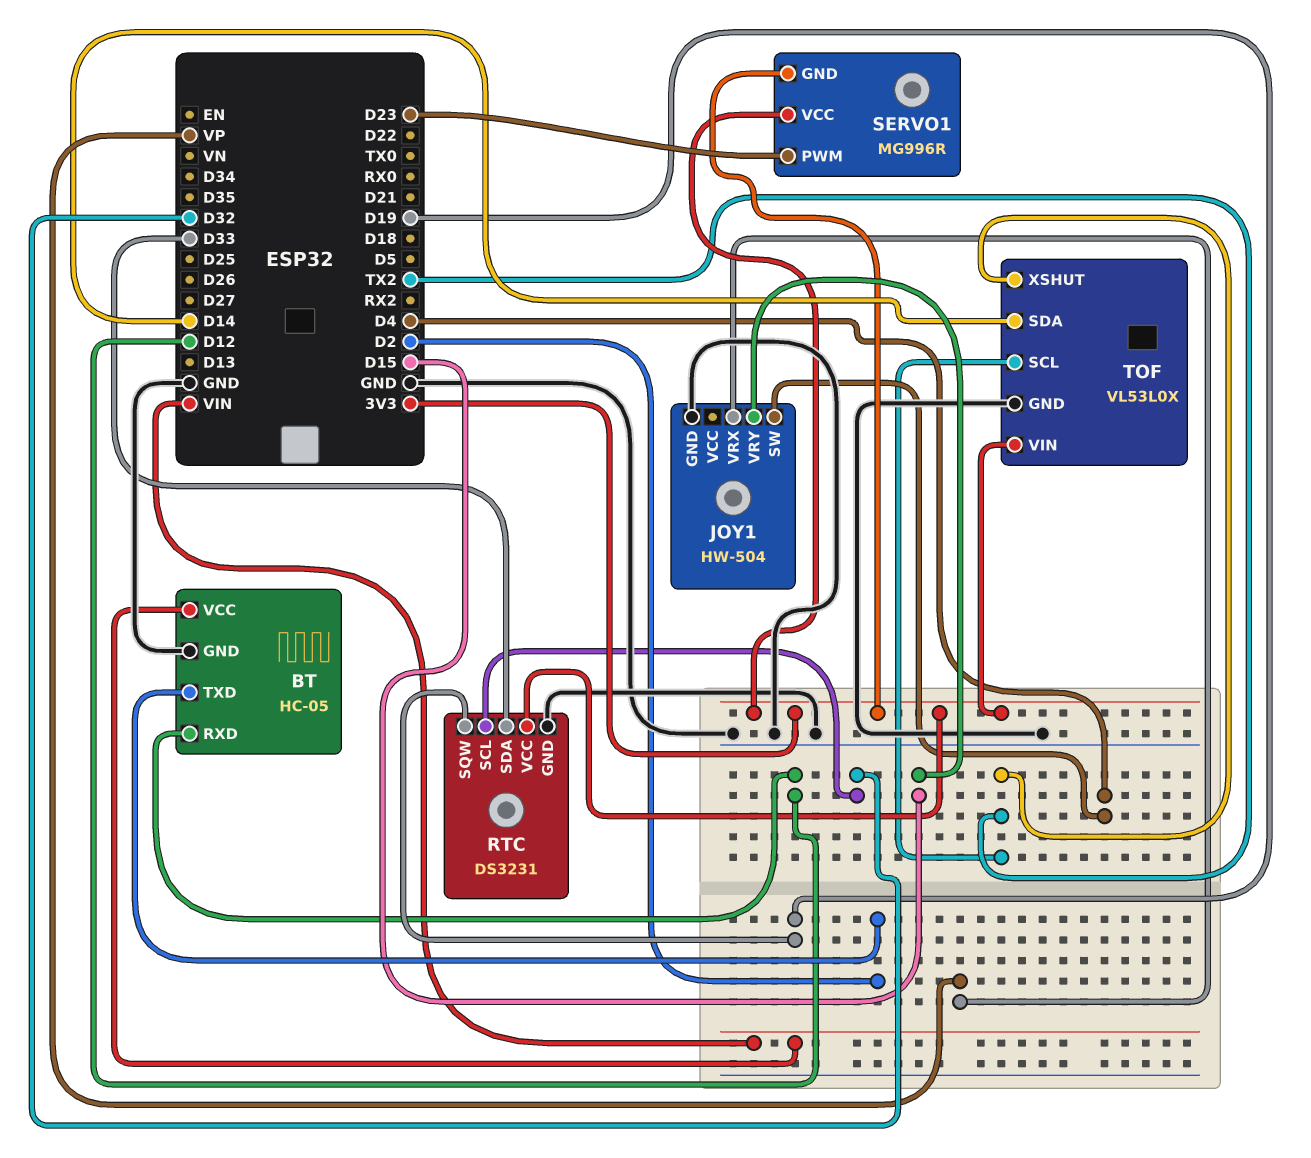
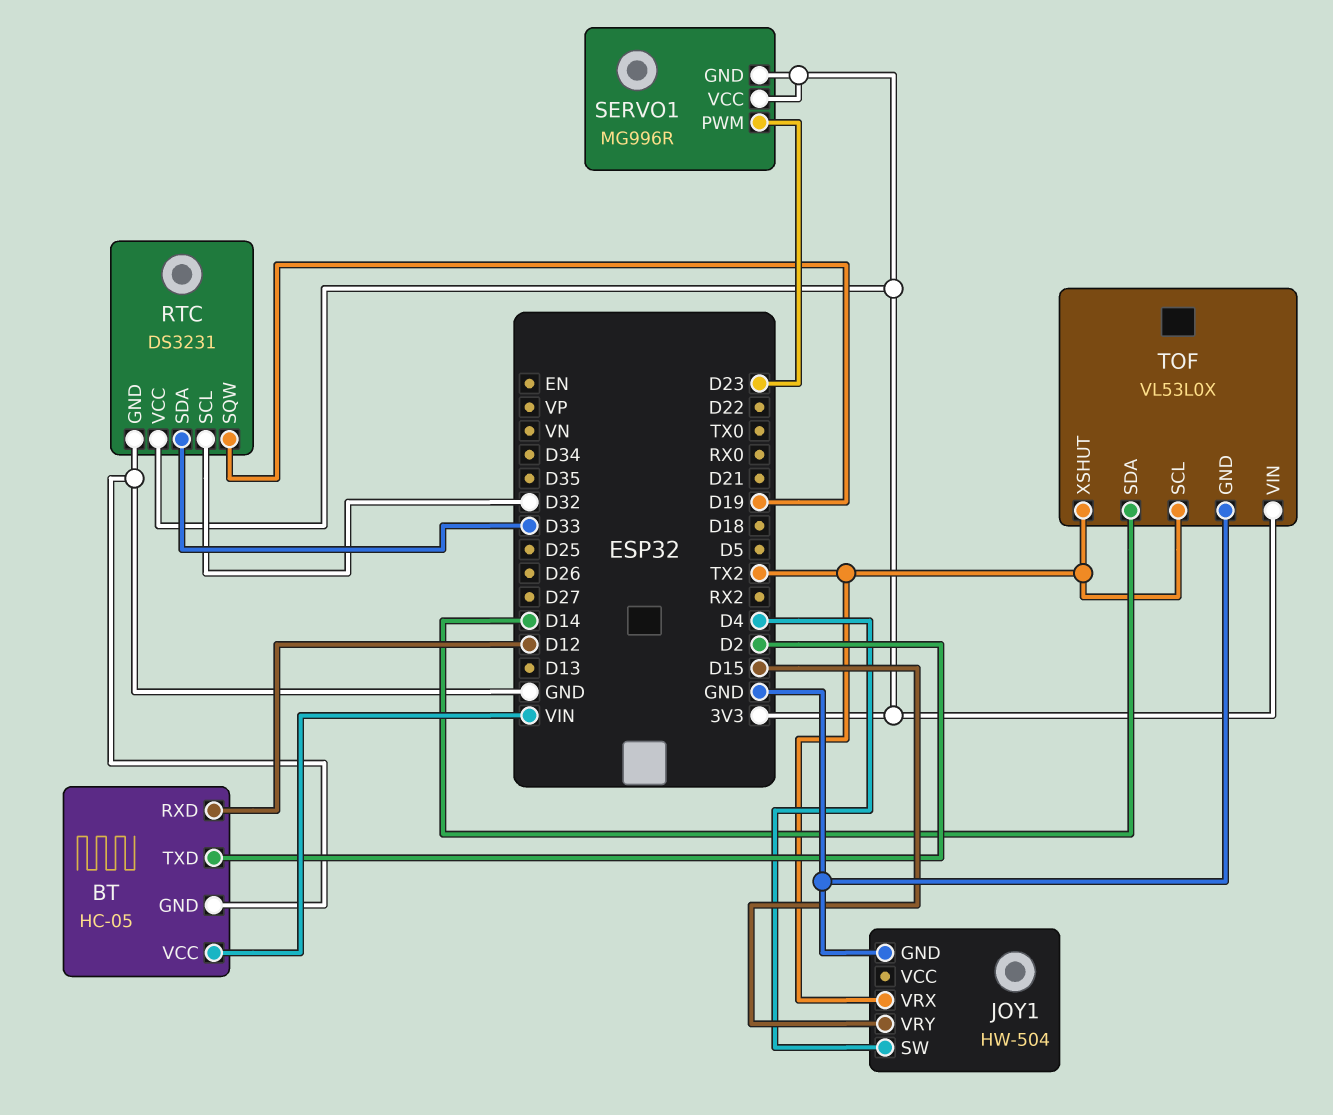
JOY1 pin VRX: VP -> TX2

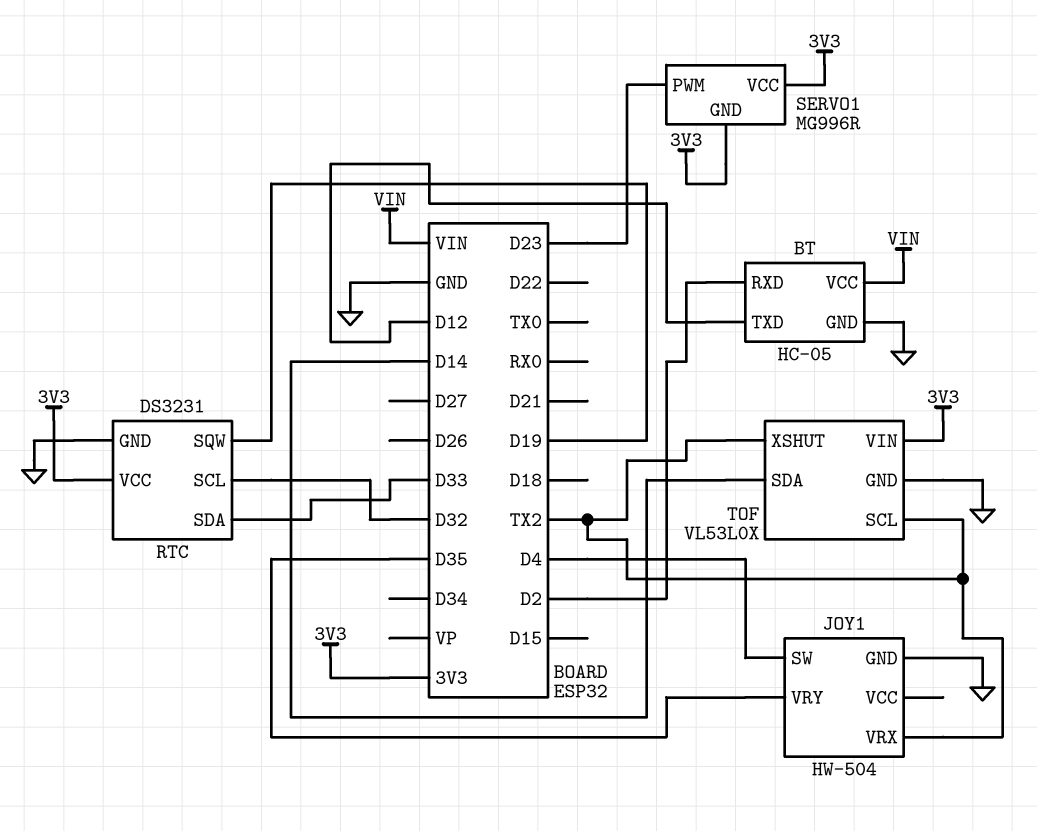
BT pin RXD: D12 -> D2
BT pin TXD: D2 -> D12
JOY1 pin VRY: D15 -> D35

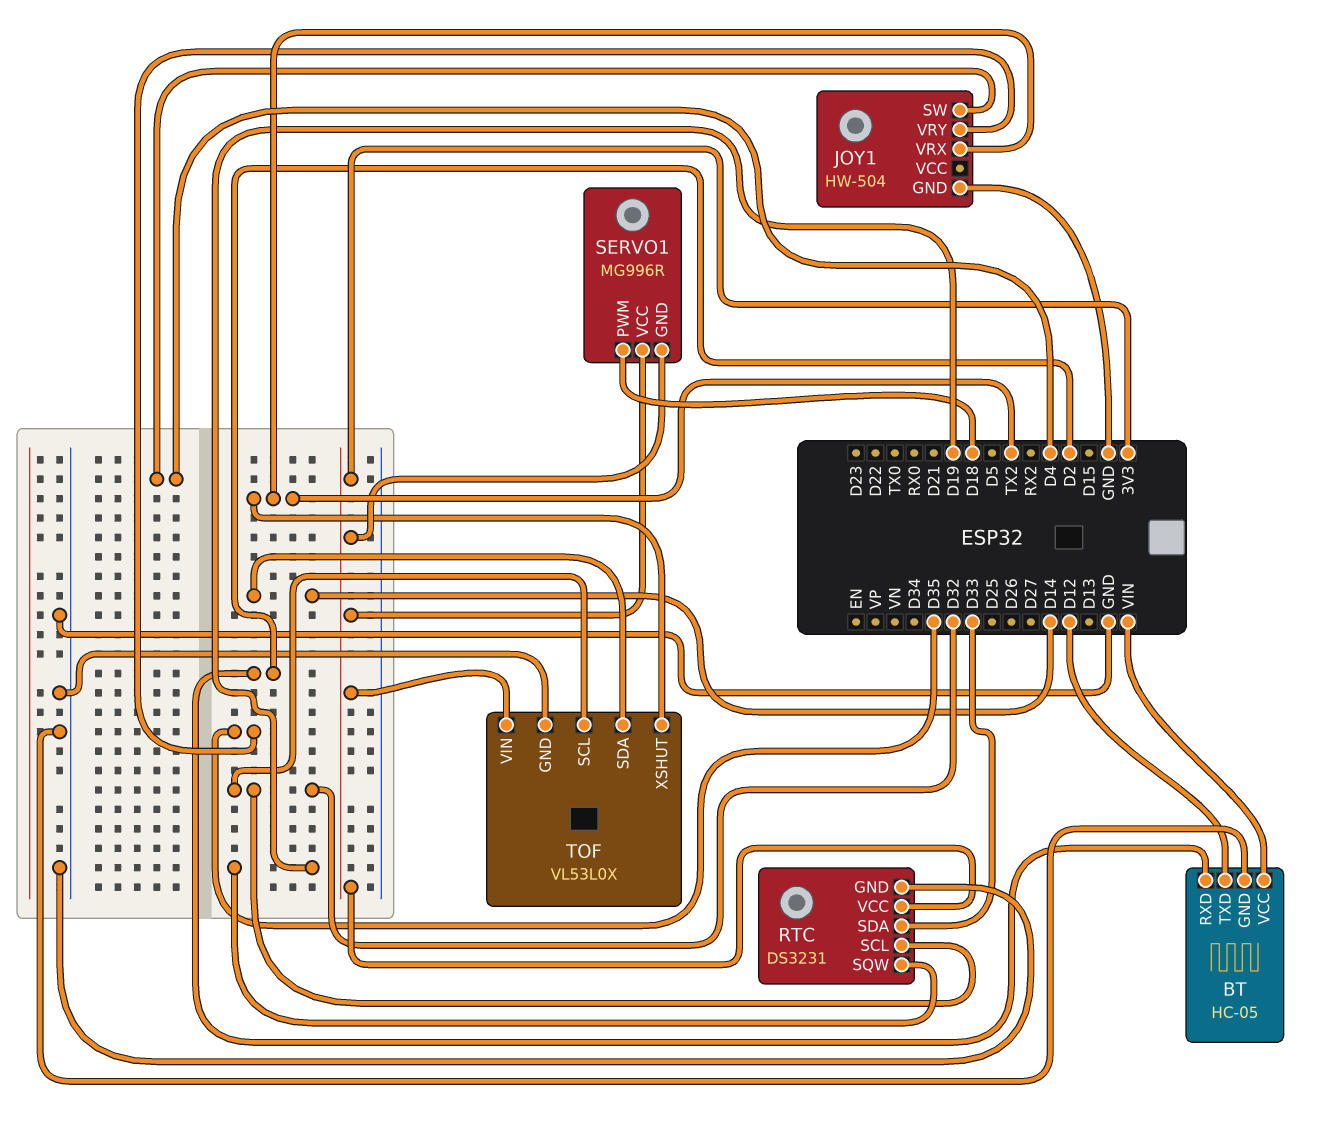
SERVO1 pin PWM: D23 -> D18
TOF pin SCL: TX2 -> D32

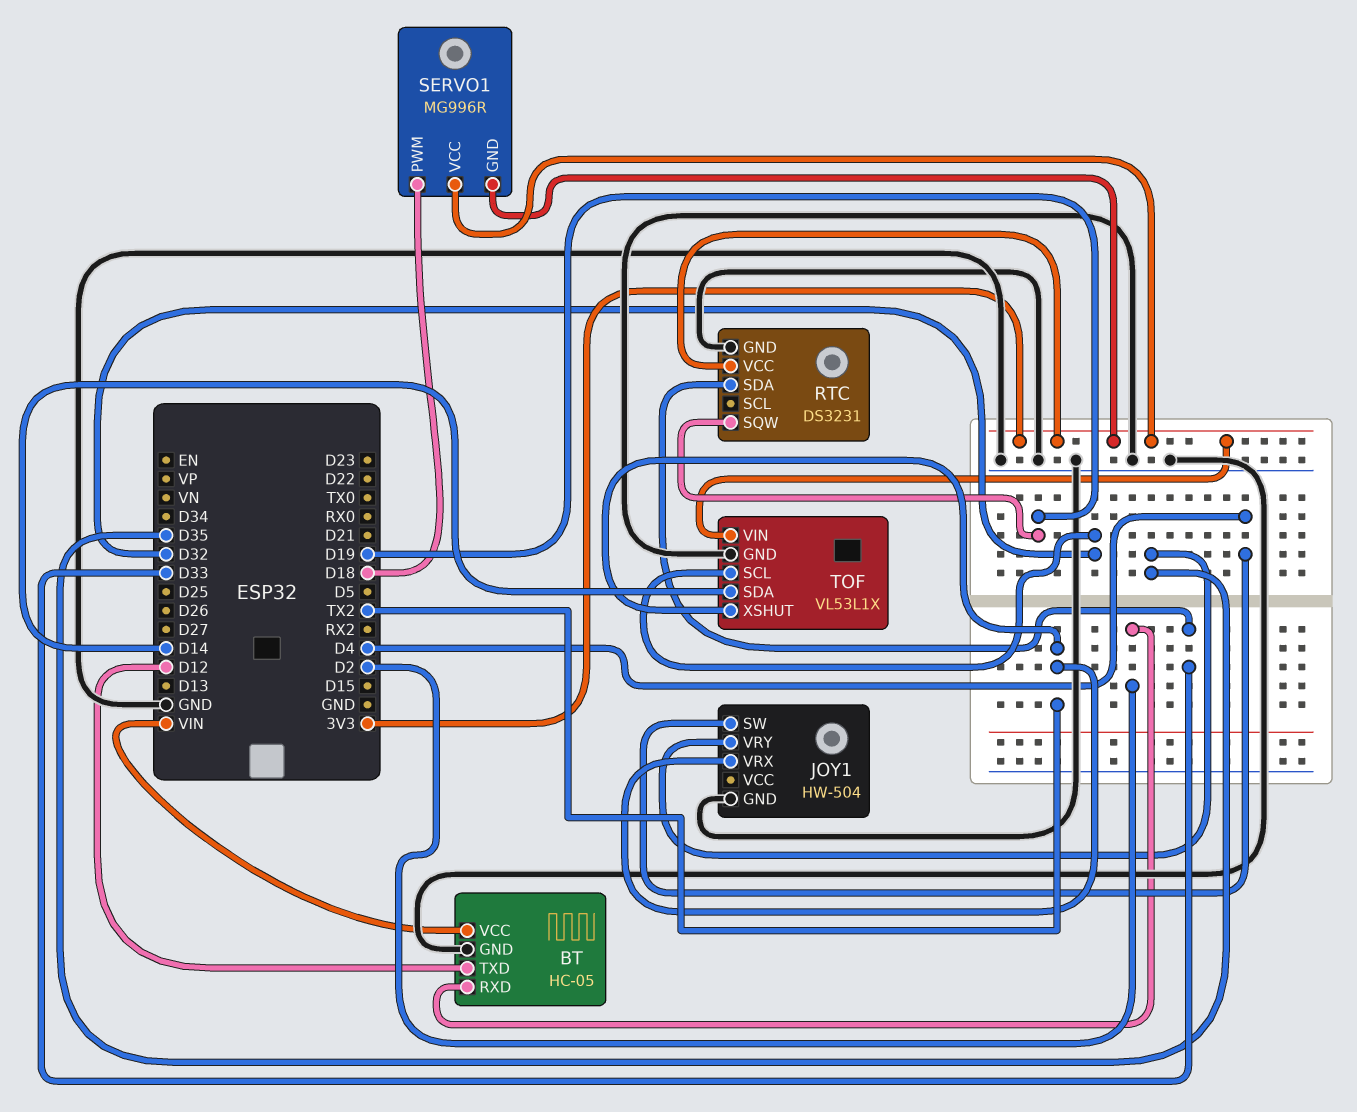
RTC pin SCL: D32 -> none
TOF: VL53L0X -> VL53L1X

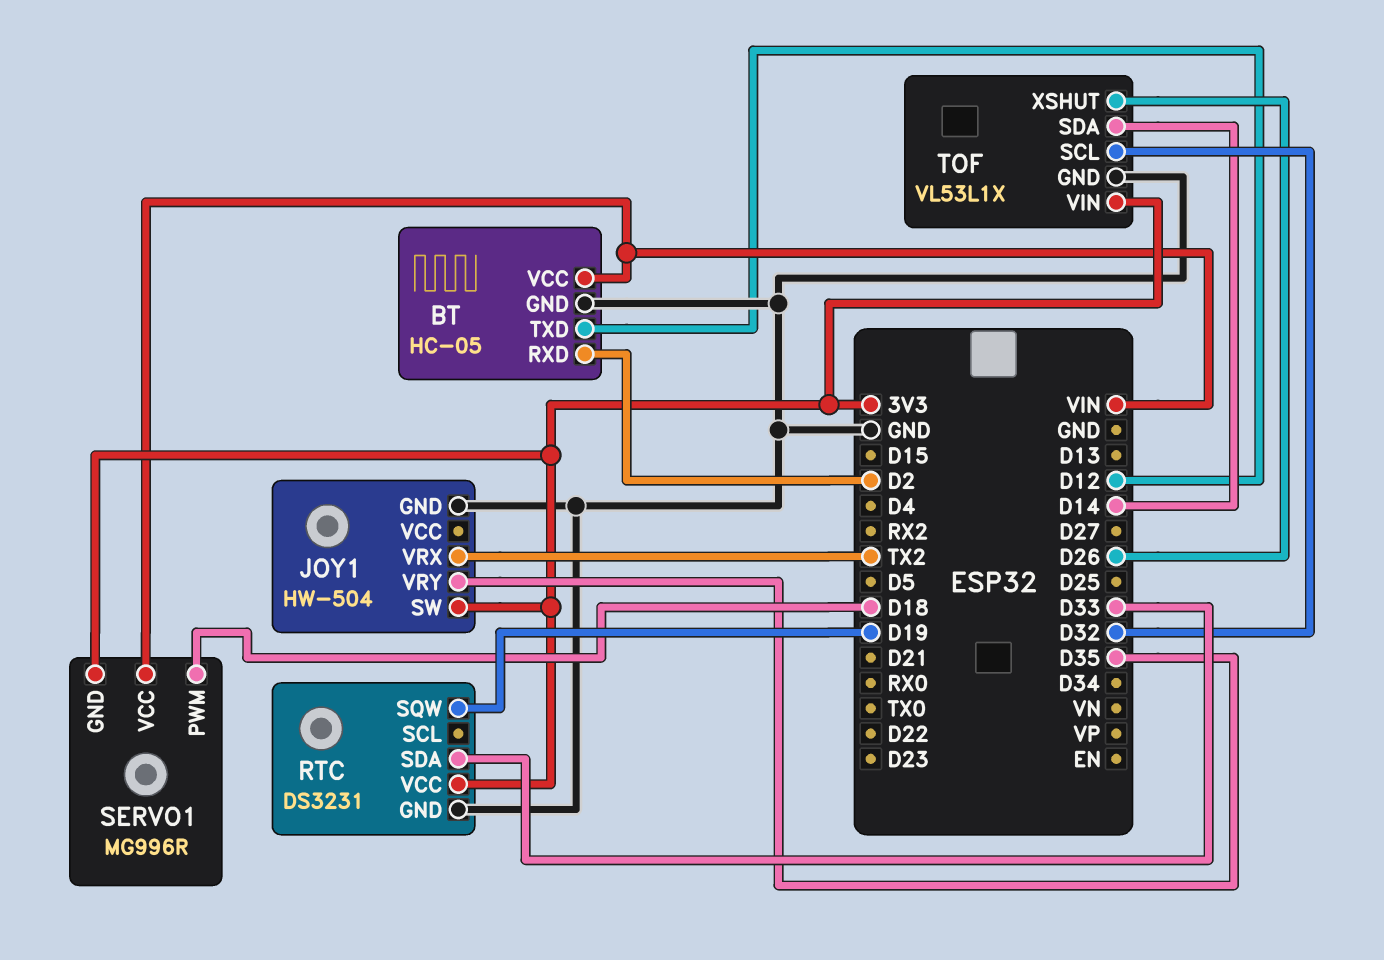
JOY1 pin SW: D4 -> 3V3
SERVO1 pin VCC: 3V3 -> VIN
TOF pin XSHUT: TX2 -> D26

